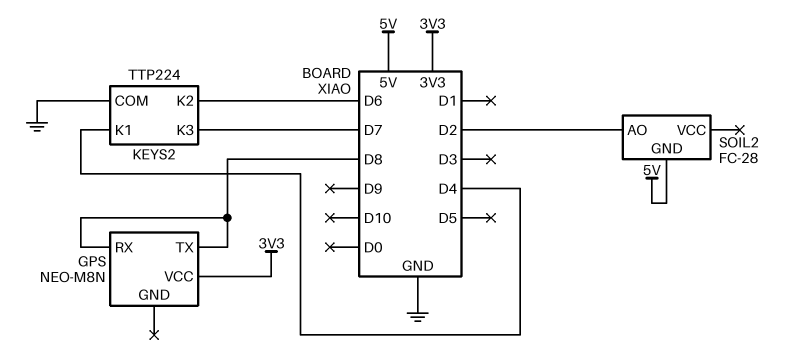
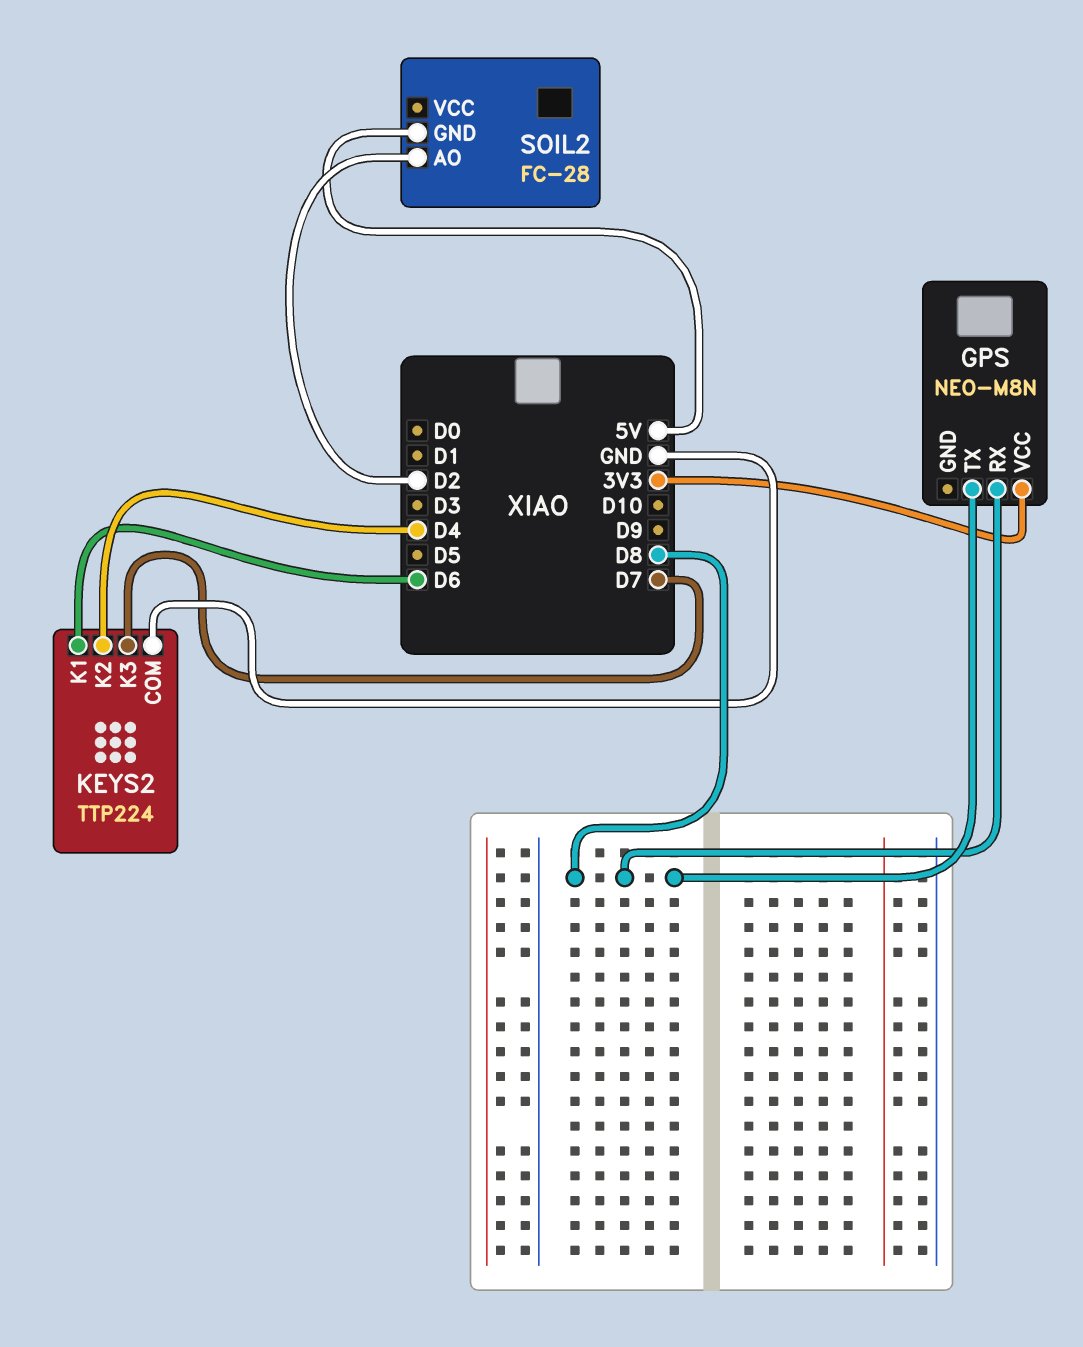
KEYS2 pin K1: D4 -> D6
KEYS2 pin K2: D6 -> D4

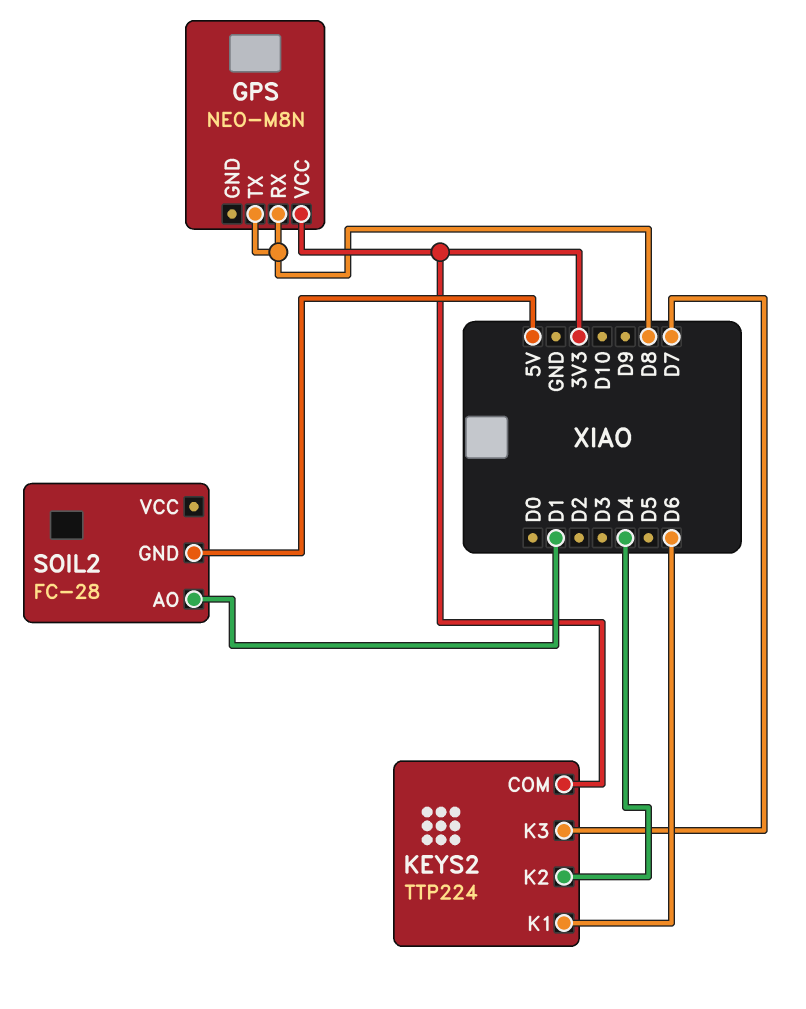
KEYS2 pin COM: GND -> 3V3
SOIL2 pin AO: D2 -> D1

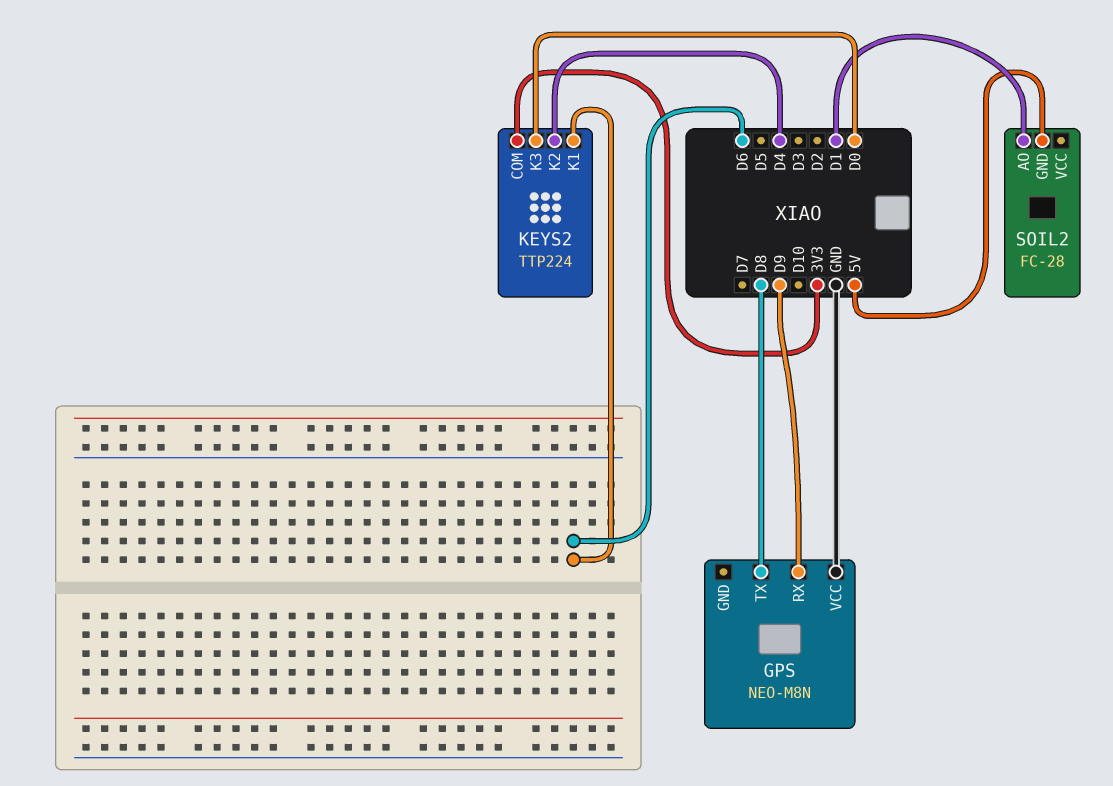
GPS pin RX: D8 -> D9
GPS pin VCC: 3V3 -> GND
KEYS2 pin K3: D7 -> D0

